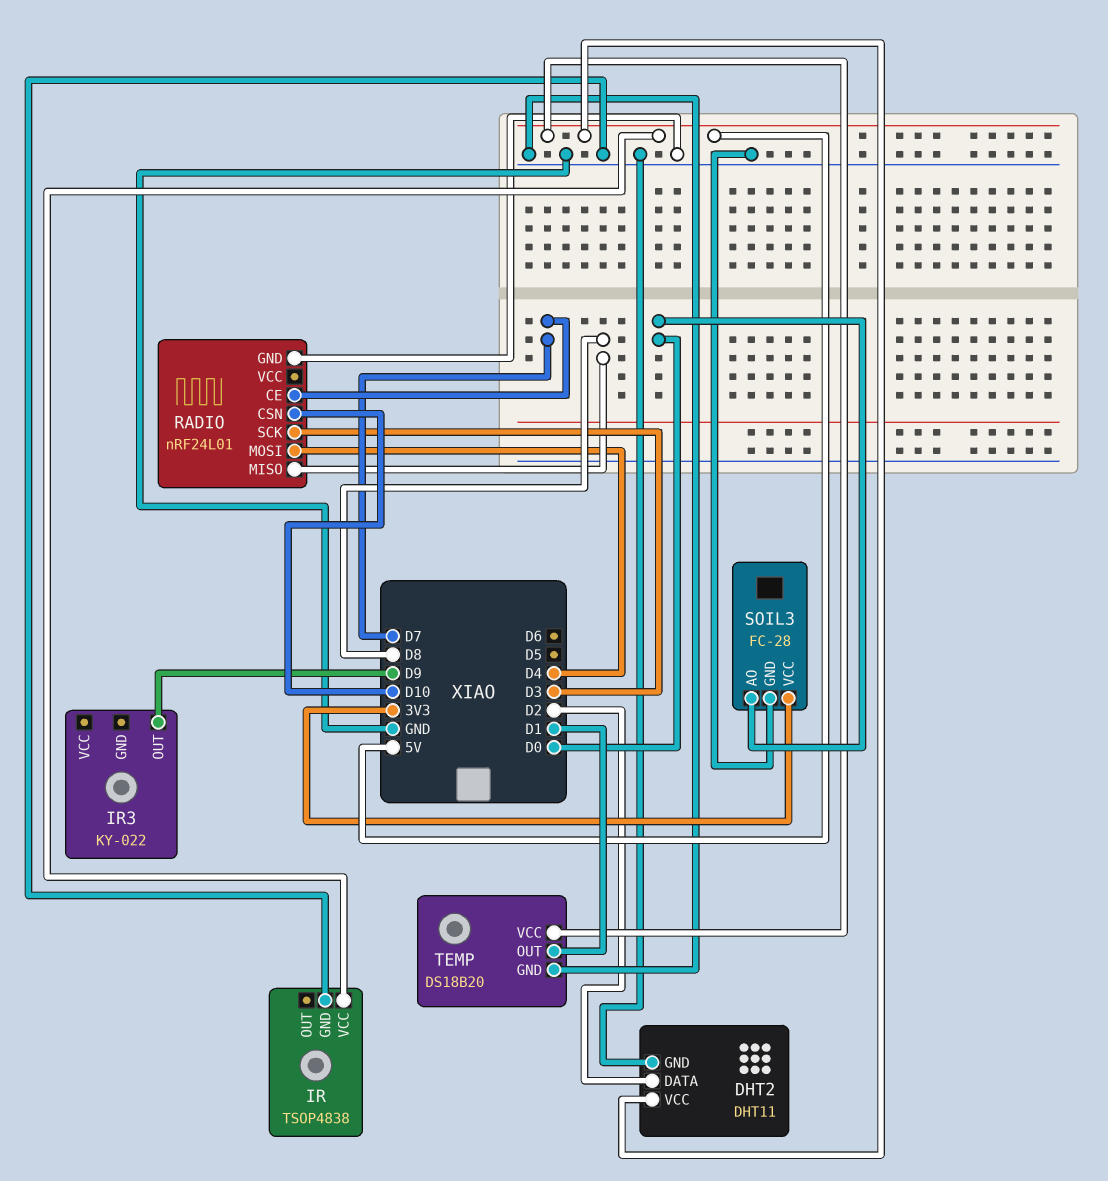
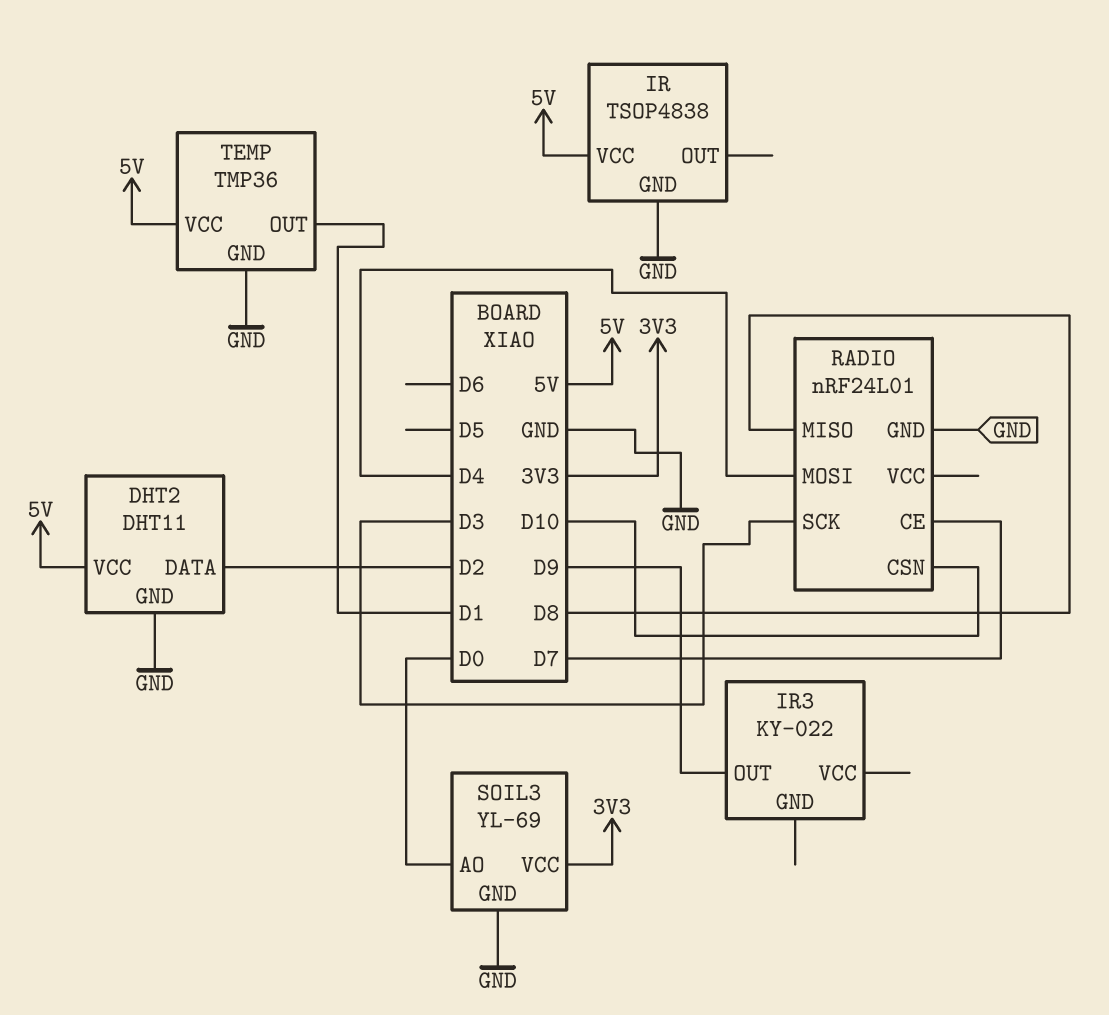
SOIL3: FC-28 -> YL-69
TEMP: DS18B20 -> TMP36

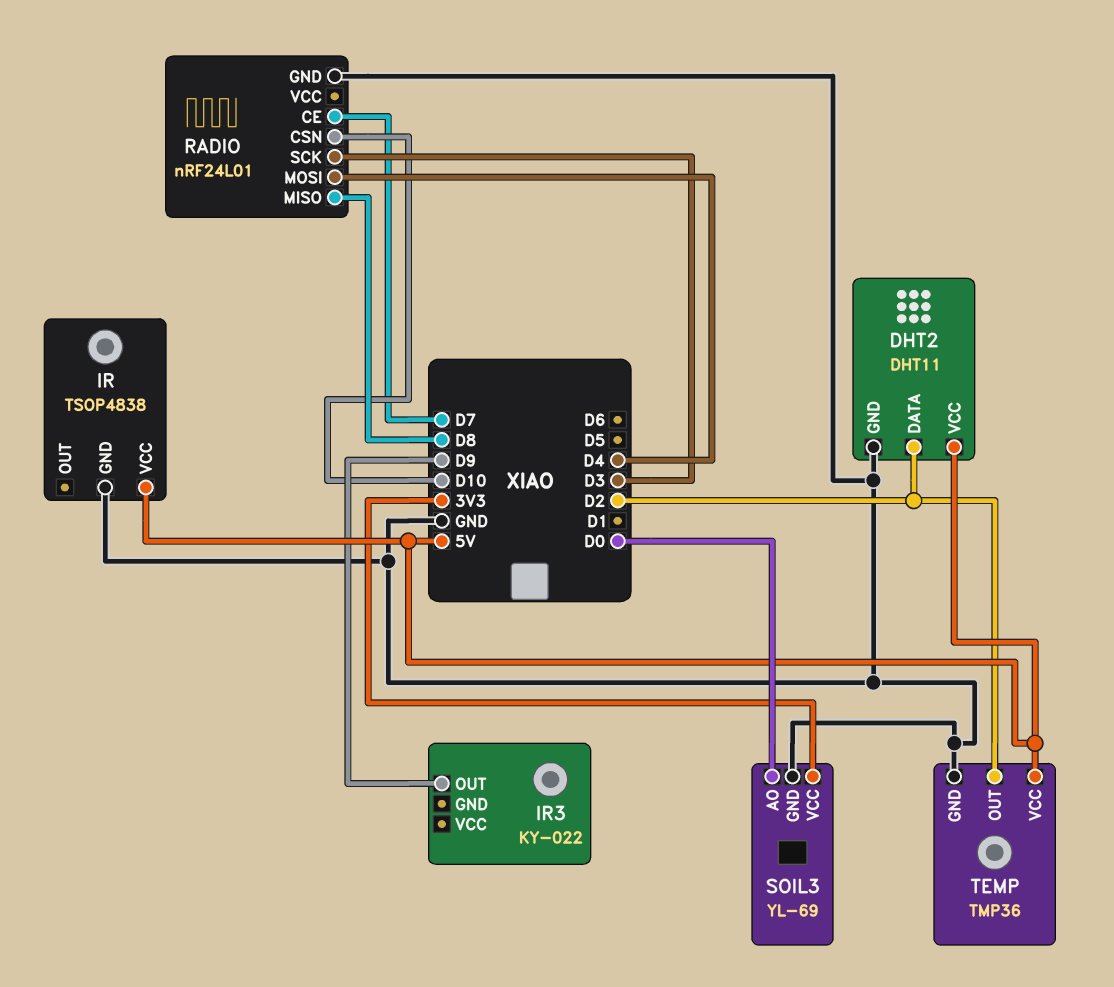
TEMP pin OUT: D1 -> D2

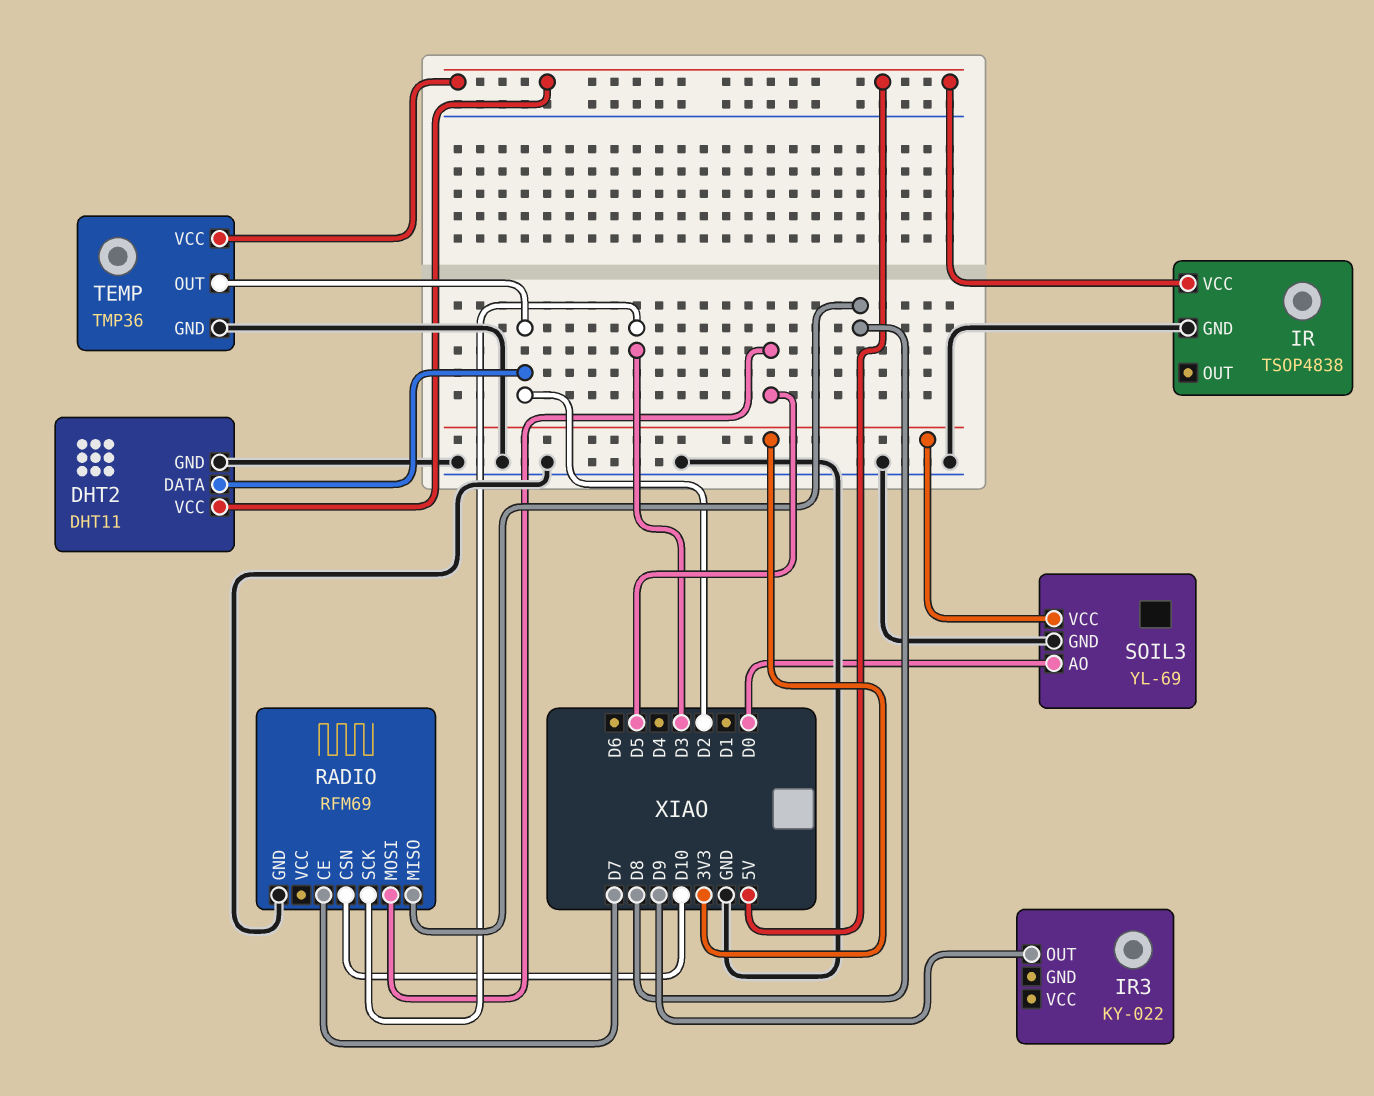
RADIO: nRF24L01 -> RFM69
RADIO pin MOSI: D4 -> D5

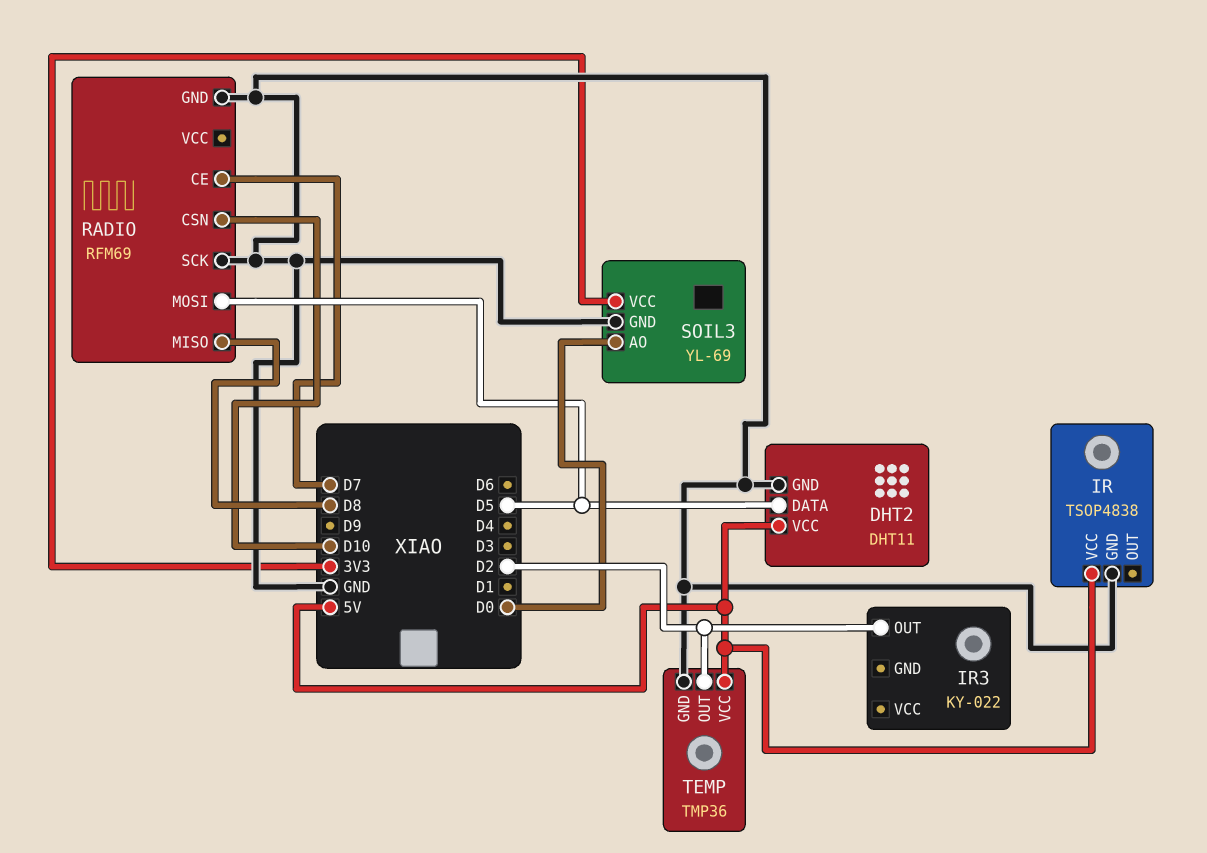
DHT2 pin DATA: D2 -> D5
IR3 pin OUT: D9 -> D2
RADIO pin SCK: D3 -> GND

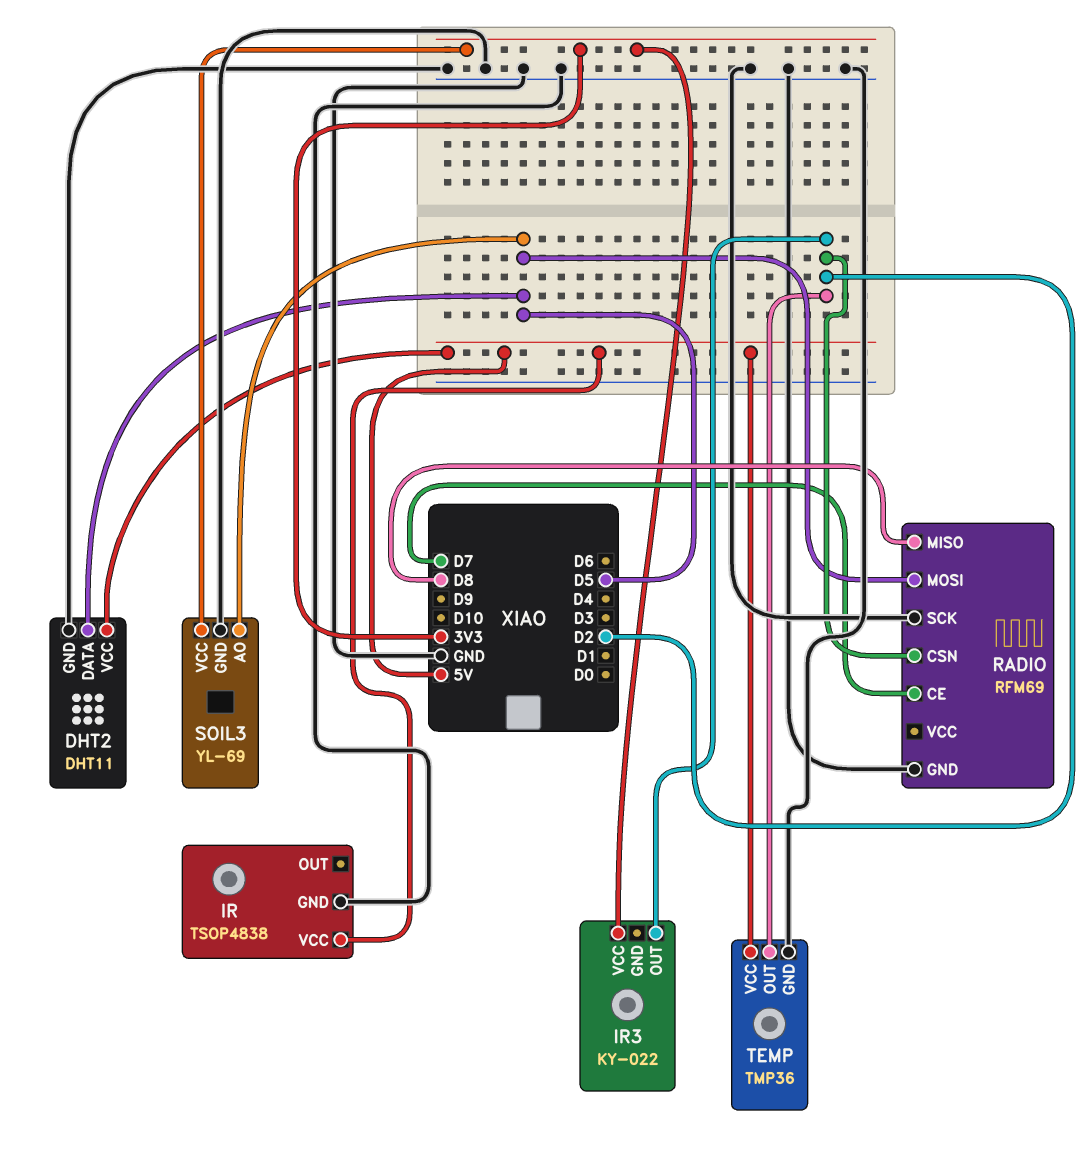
IR3 pin VCC: none -> 3V3
RADIO pin CSN: D10 -> D2
SOIL3 pin AO: D0 -> D5

